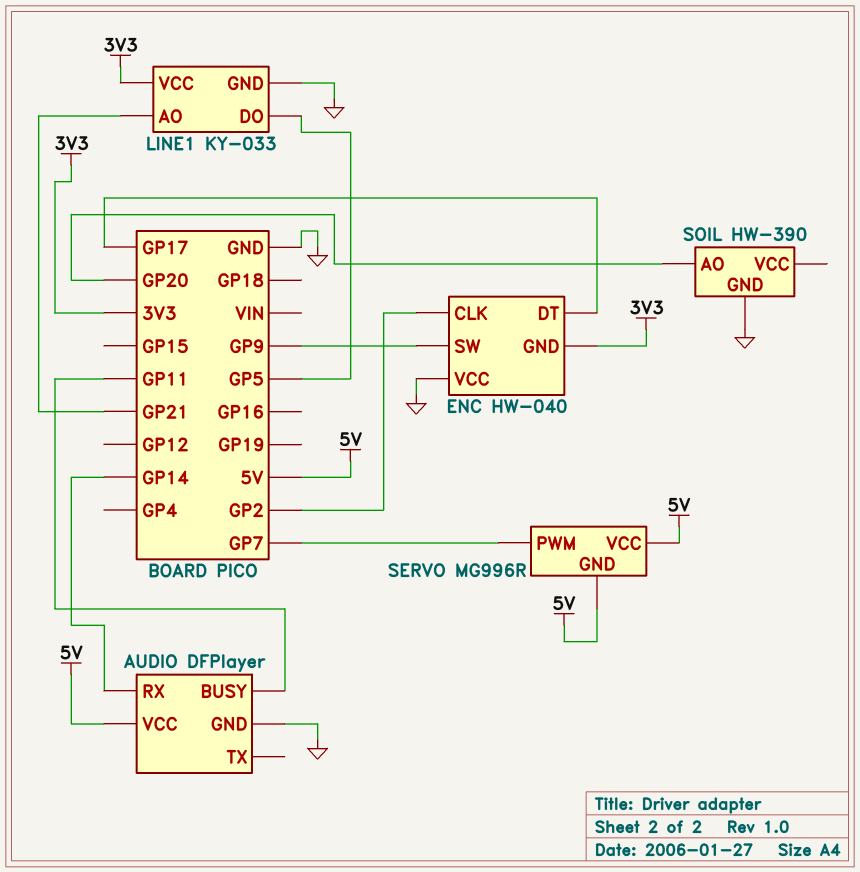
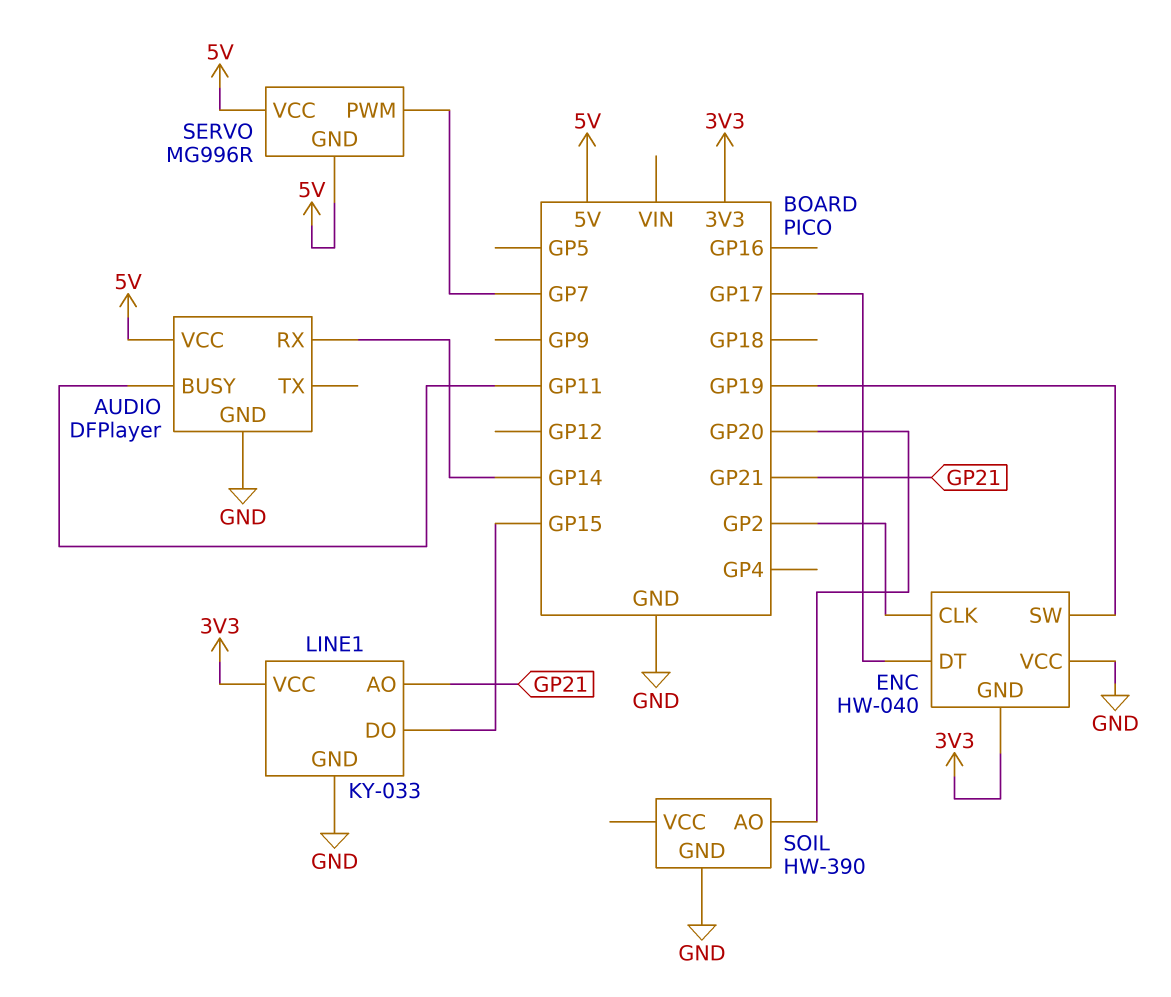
ENC pin SW: GP9 -> GP19
LINE1 pin DO: GP5 -> GP15

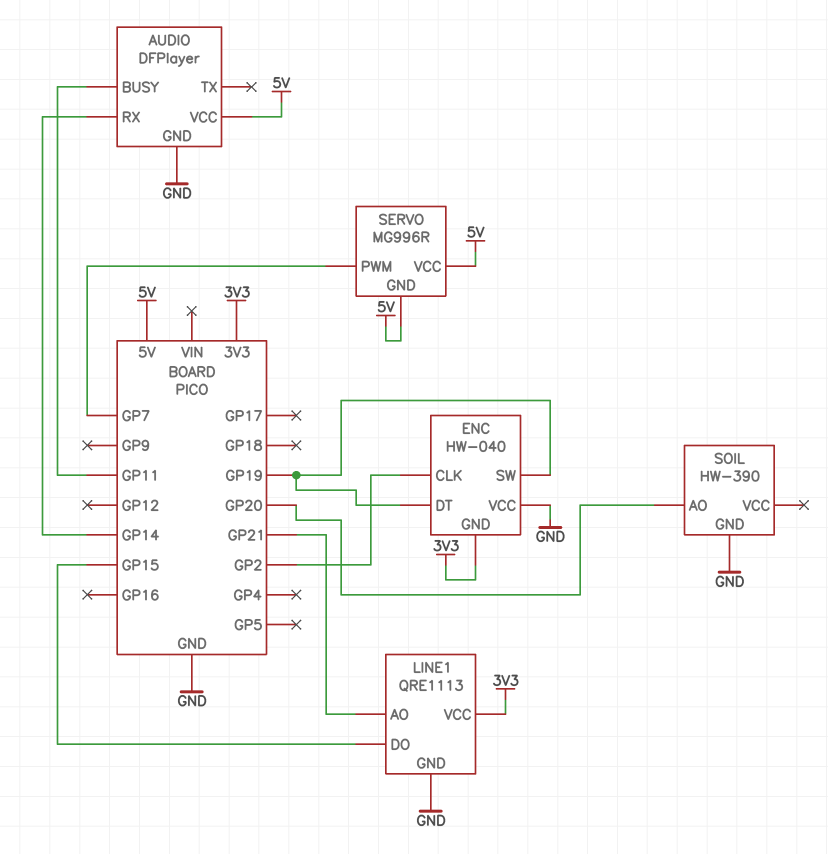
ENC pin DT: GP17 -> GP19
LINE1: KY-033 -> QRE1113

